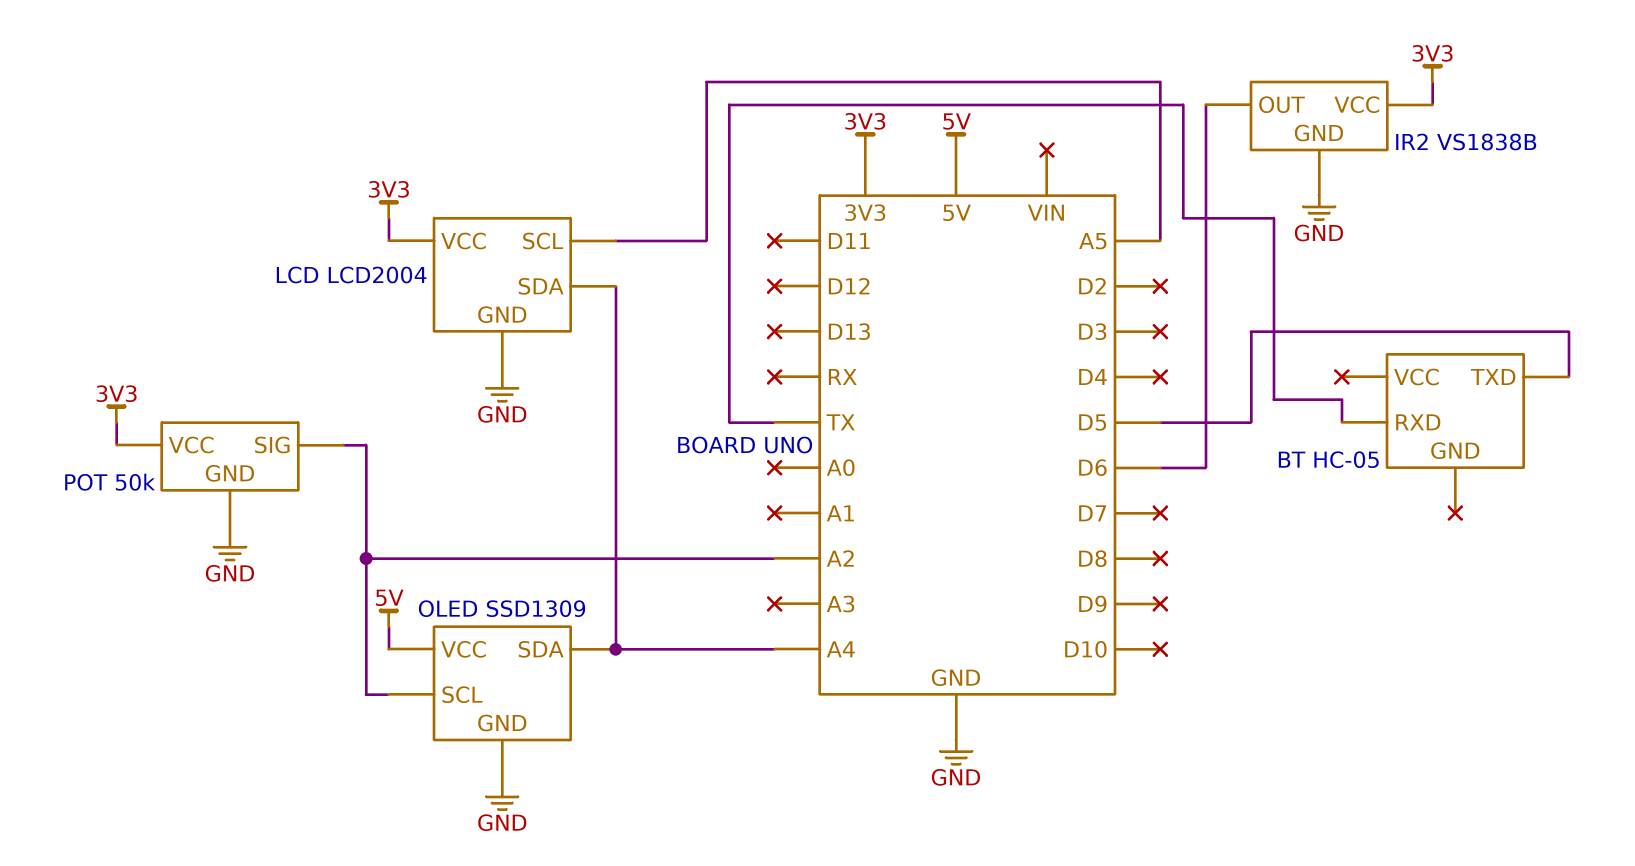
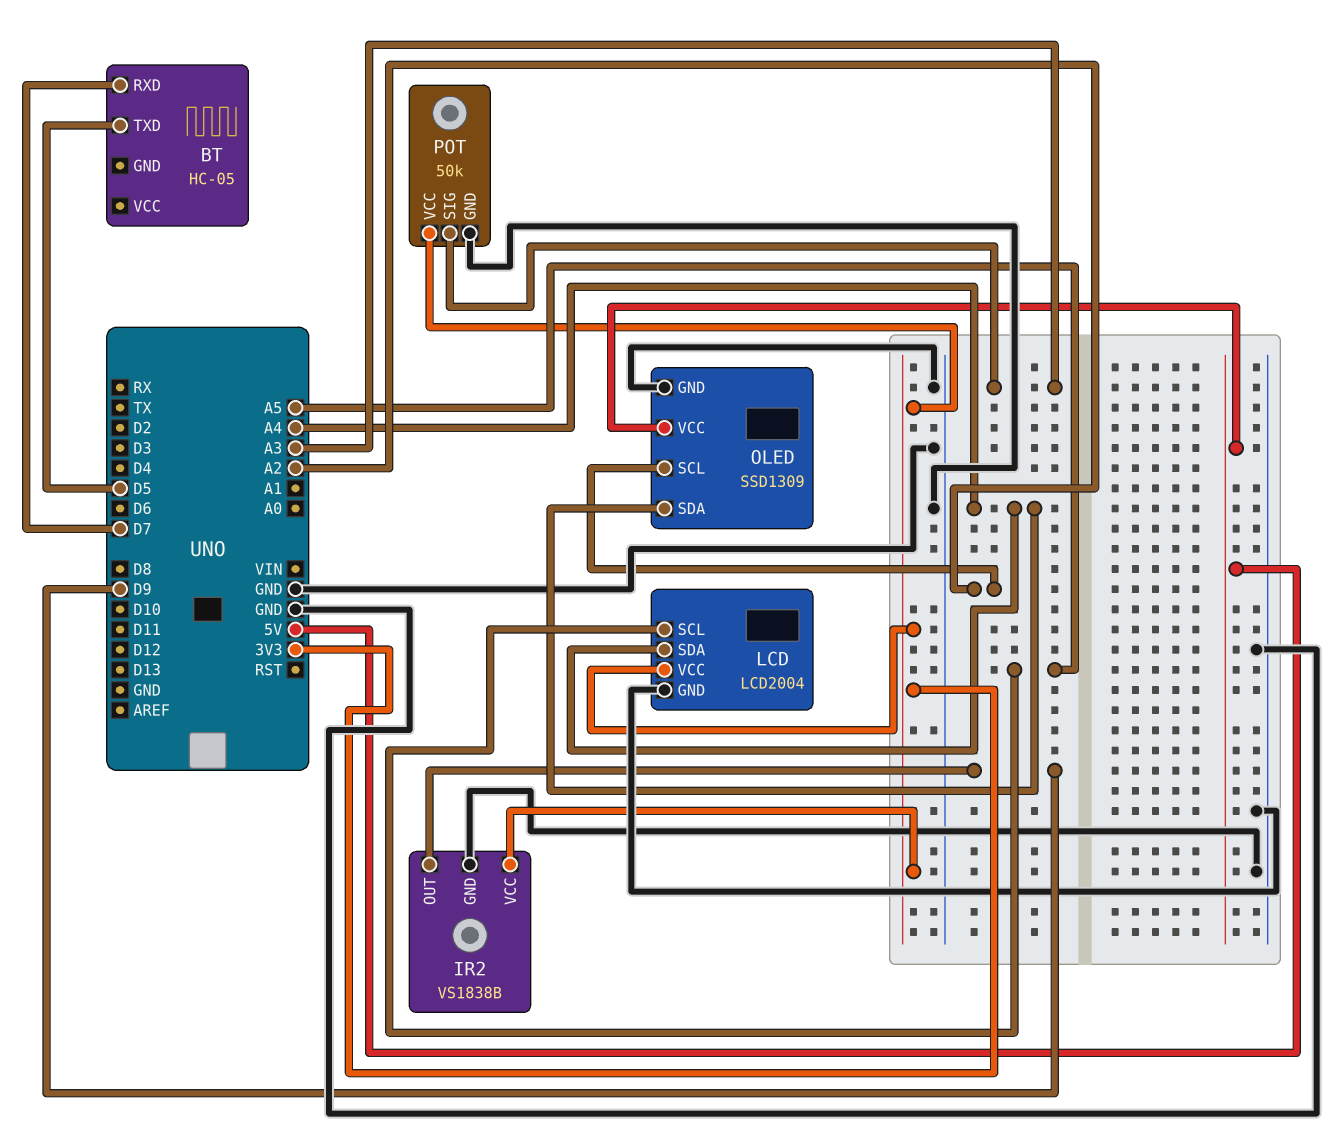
BT pin RXD: TX -> D7
IR2 pin OUT: D6 -> D9
POT pin SIG: A2 -> A3

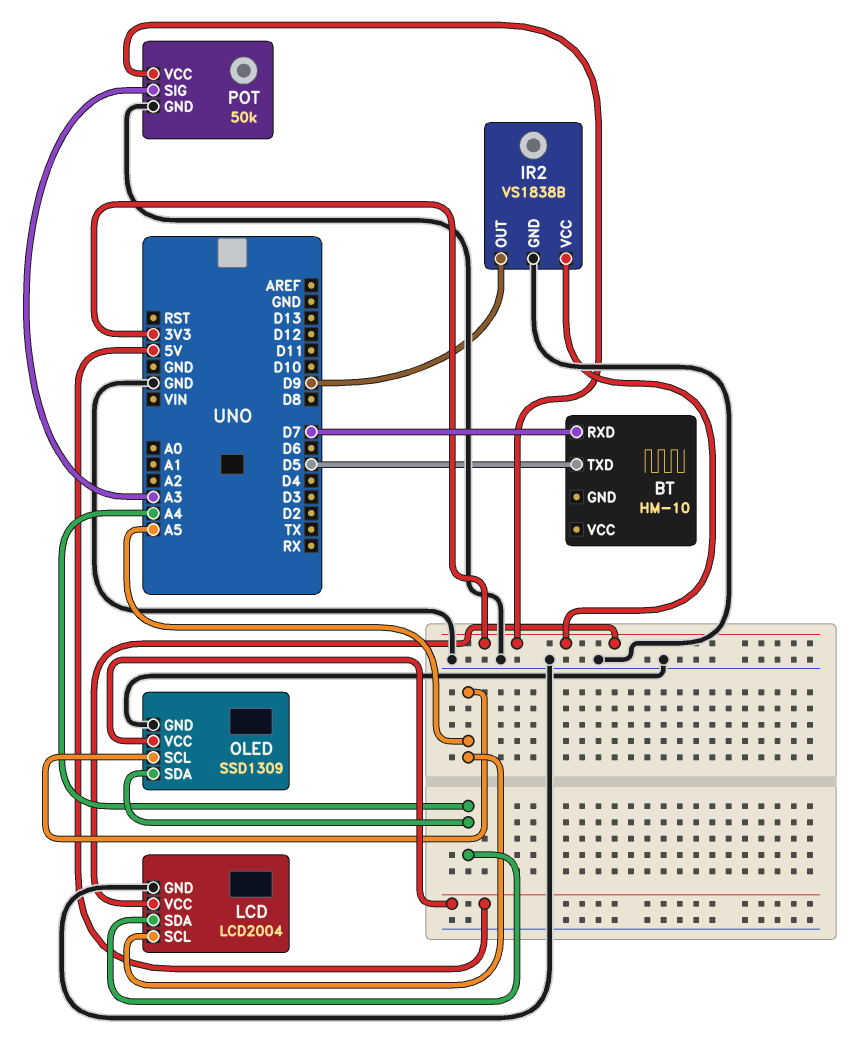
BT: HC-05 -> HM-10
OLED pin SCL: A2 -> A5

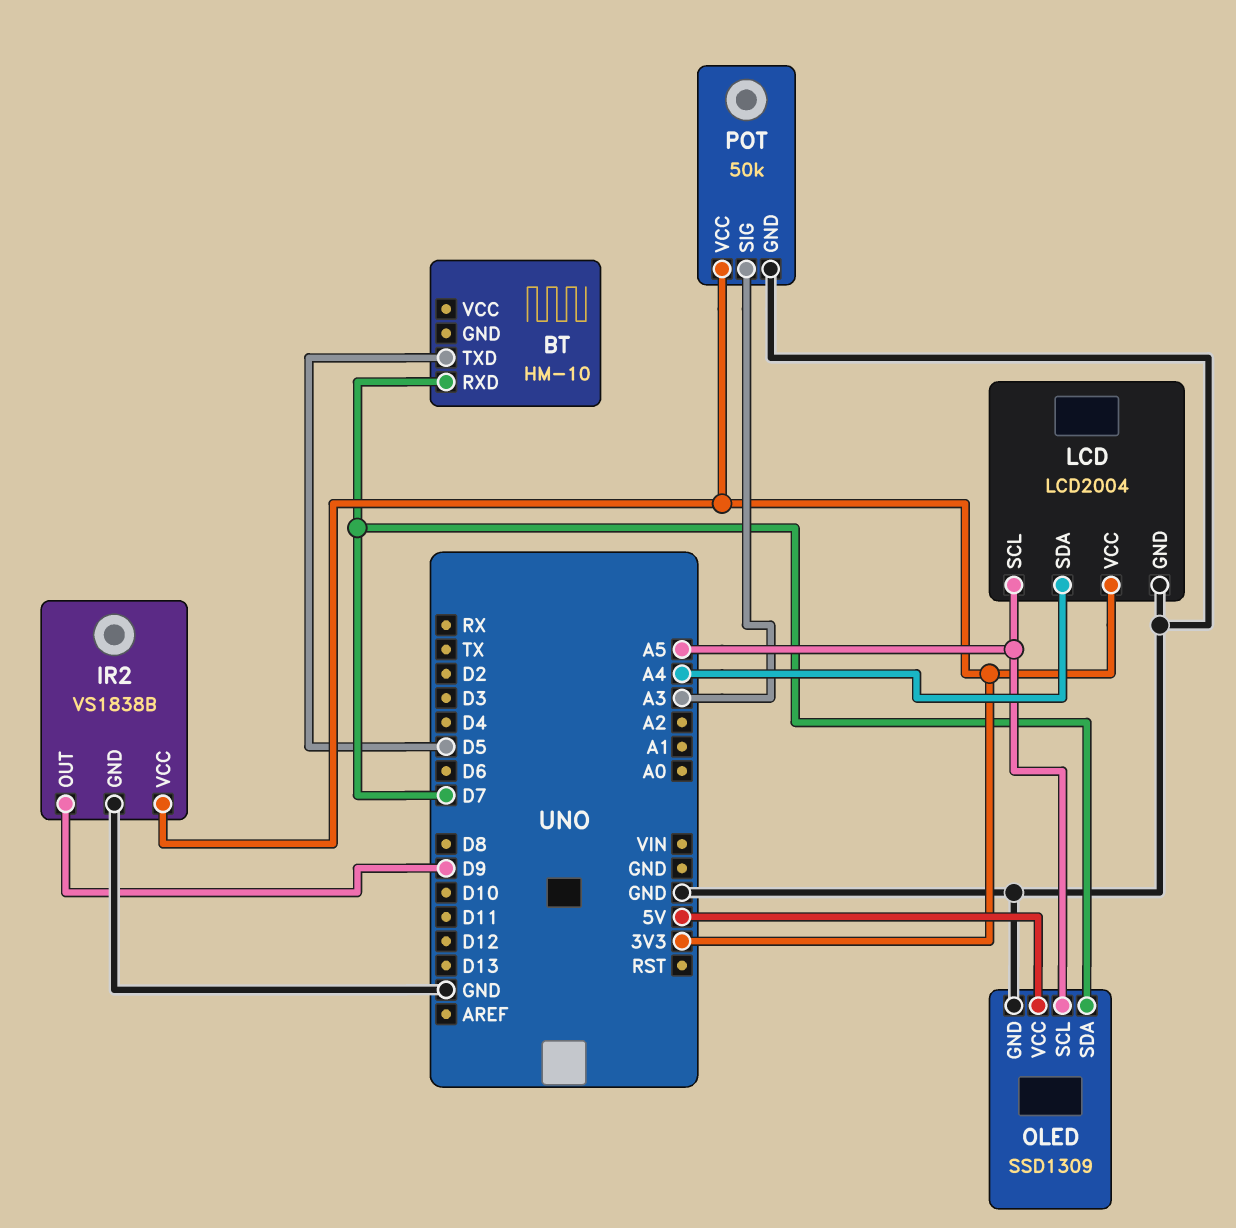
OLED pin SDA: A4 -> D7

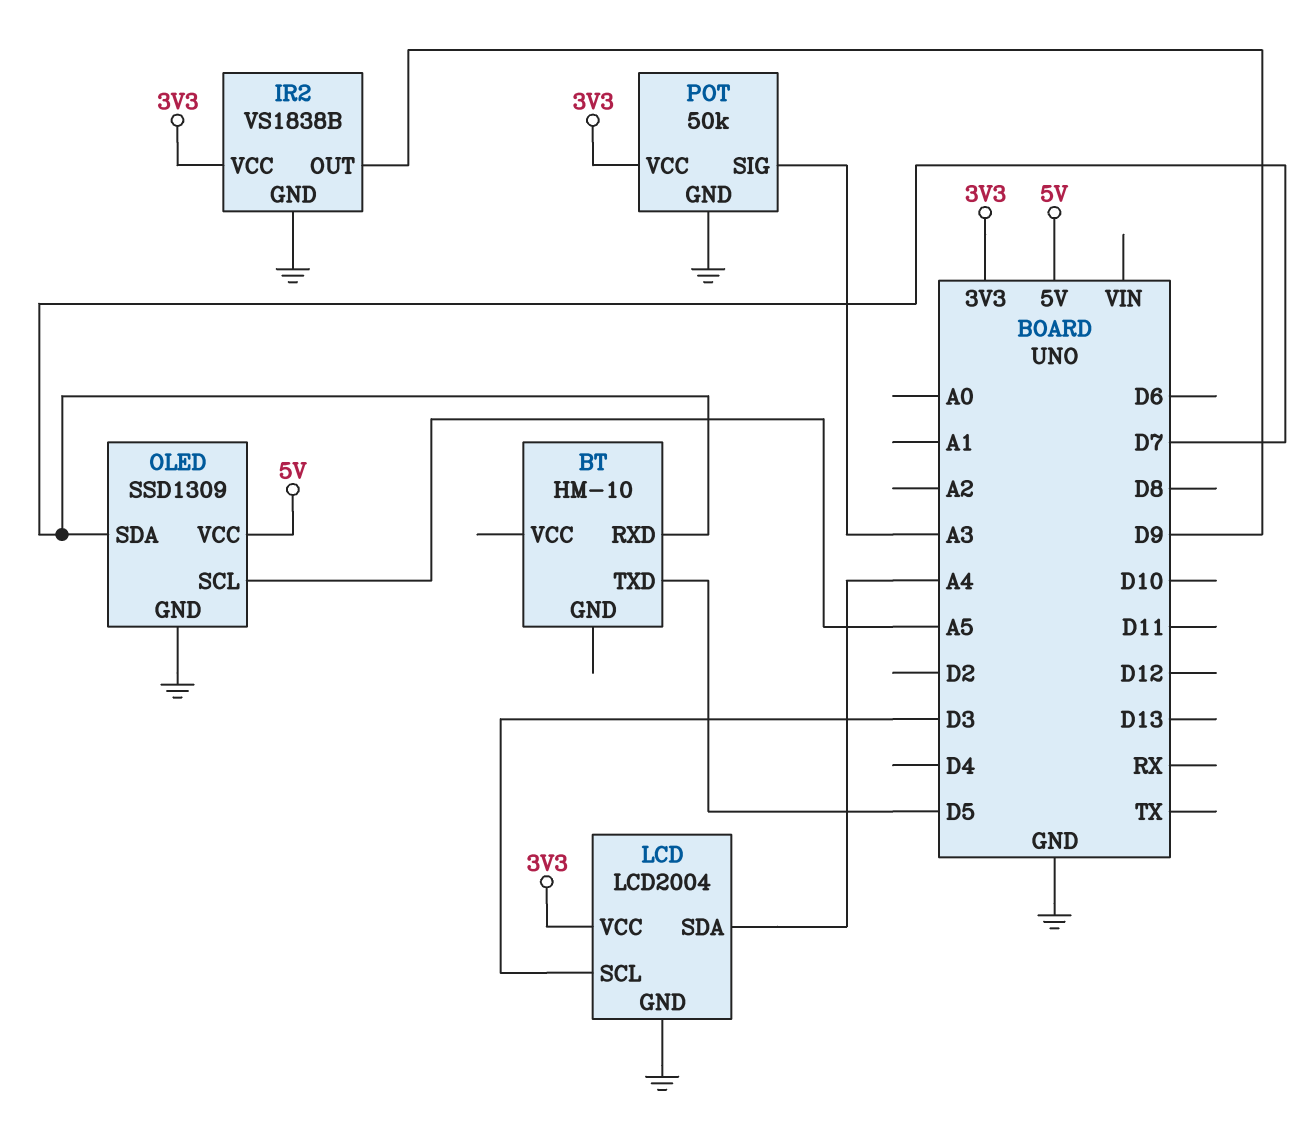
LCD pin SCL: A5 -> D3

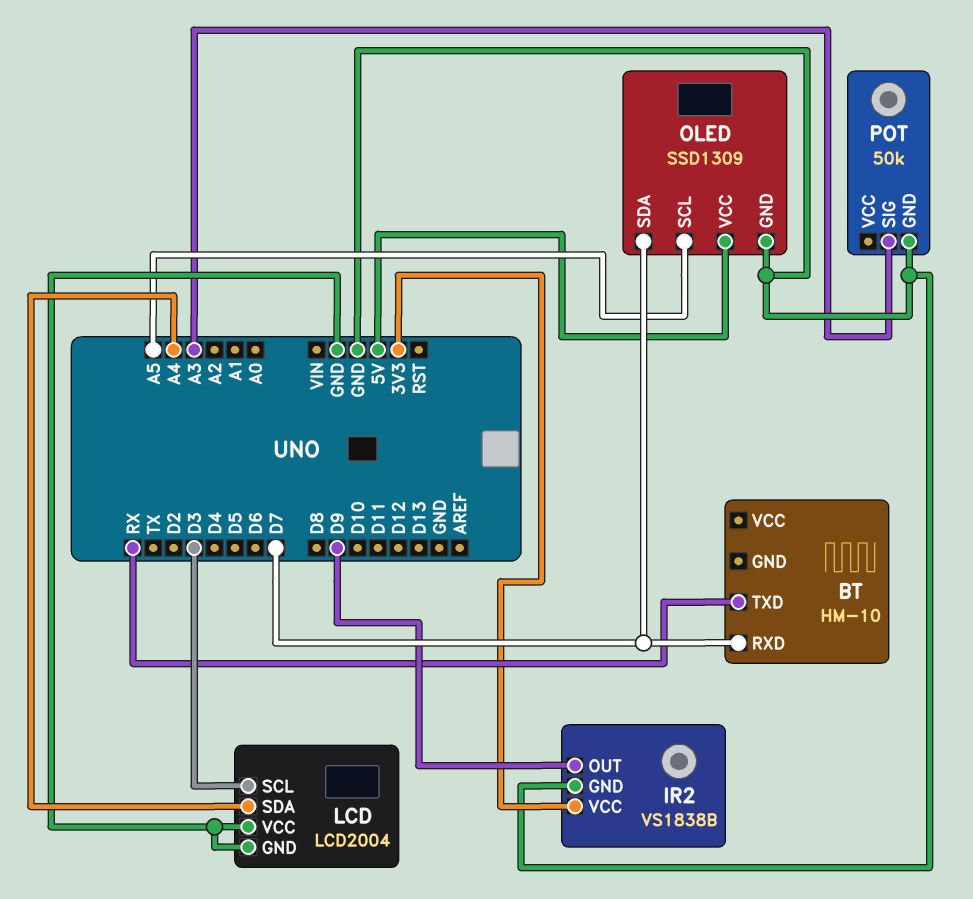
BT pin TXD: D5 -> RX
LCD pin VCC: 3V3 -> GND
POT pin VCC: 3V3 -> none

